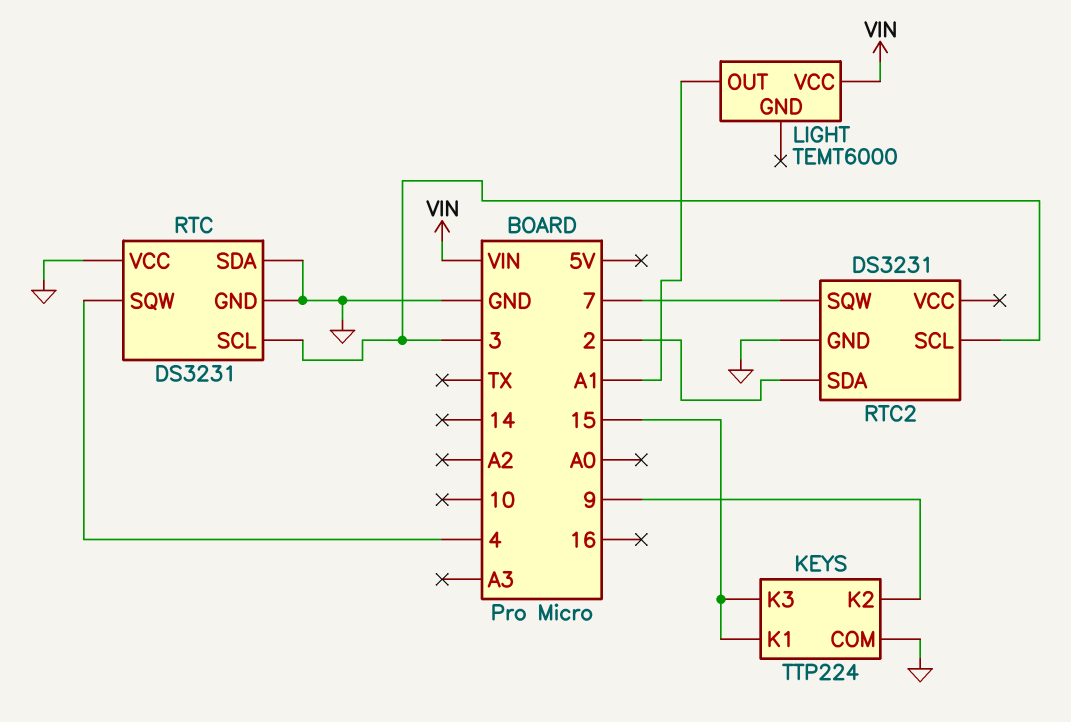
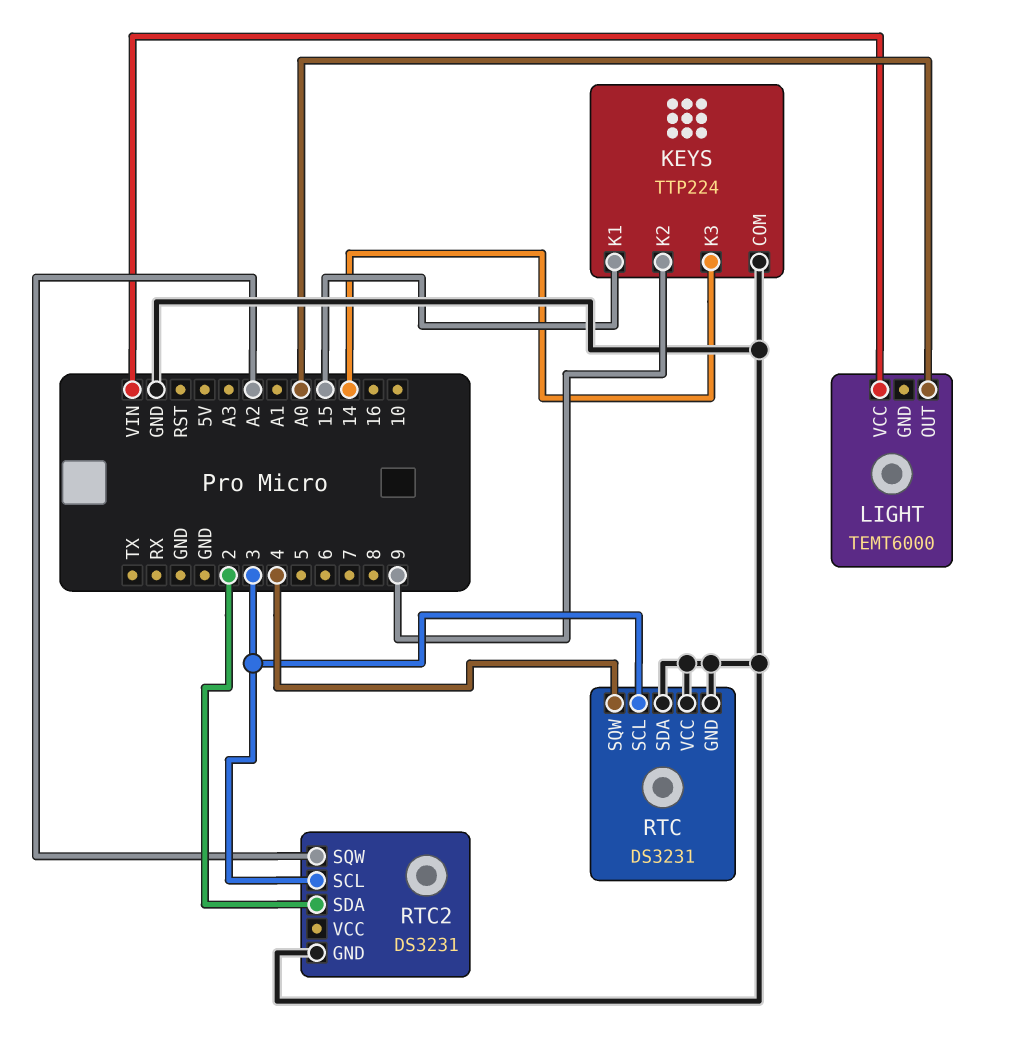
KEYS pin K3: 15 -> 14
LIGHT pin OUT: A1 -> A0
RTC2 pin SQW: 7 -> A2

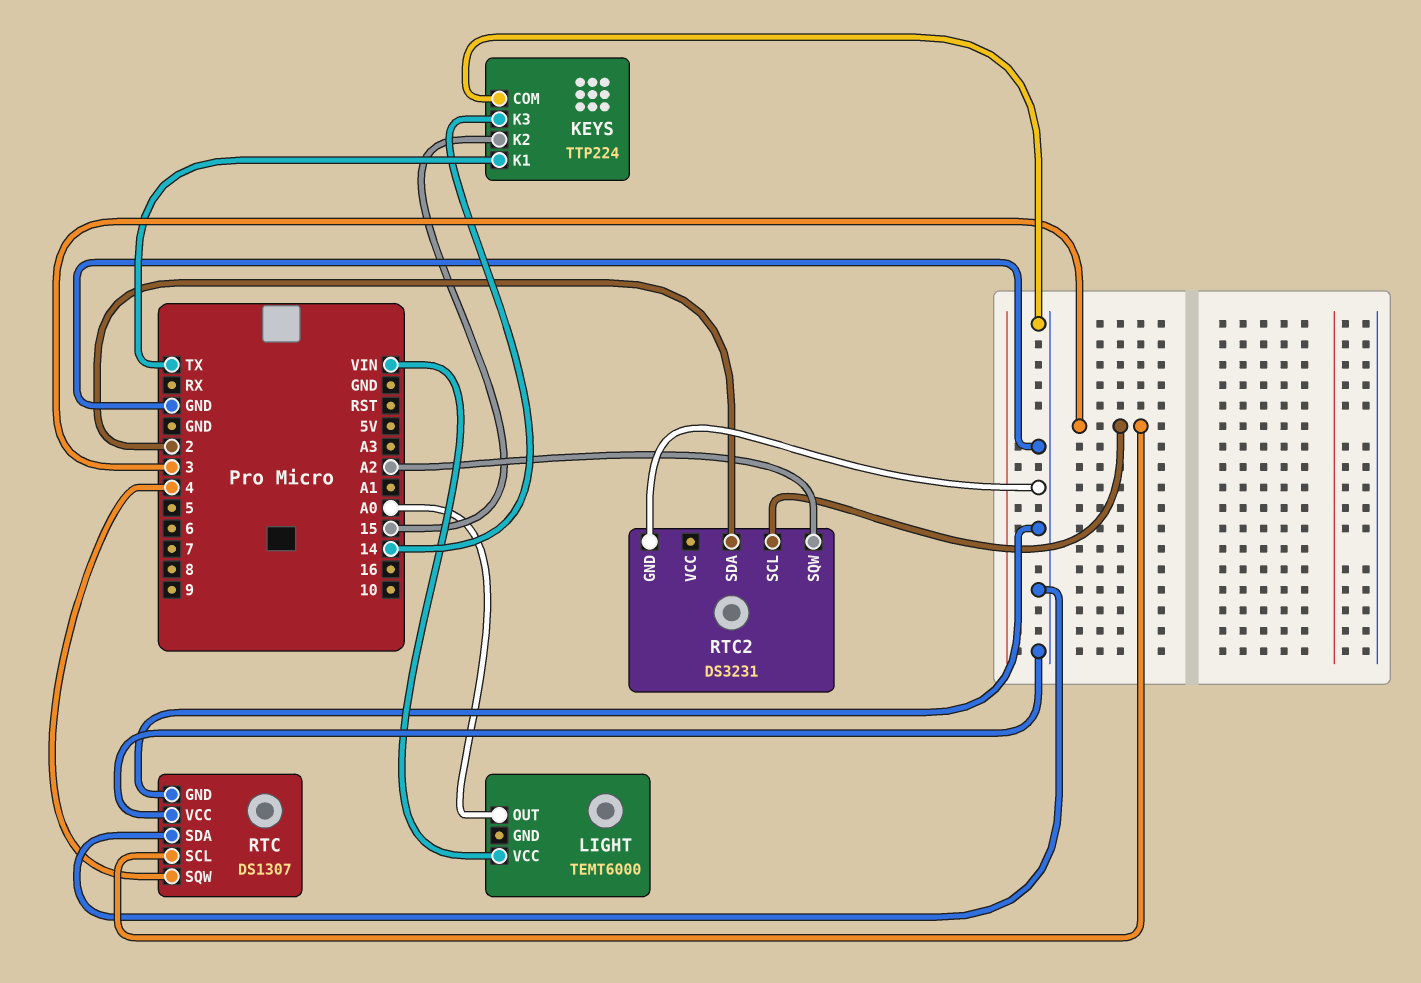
KEYS pin K1: 15 -> TX
KEYS pin K2: 9 -> 15
RTC: DS3231 -> DS1307

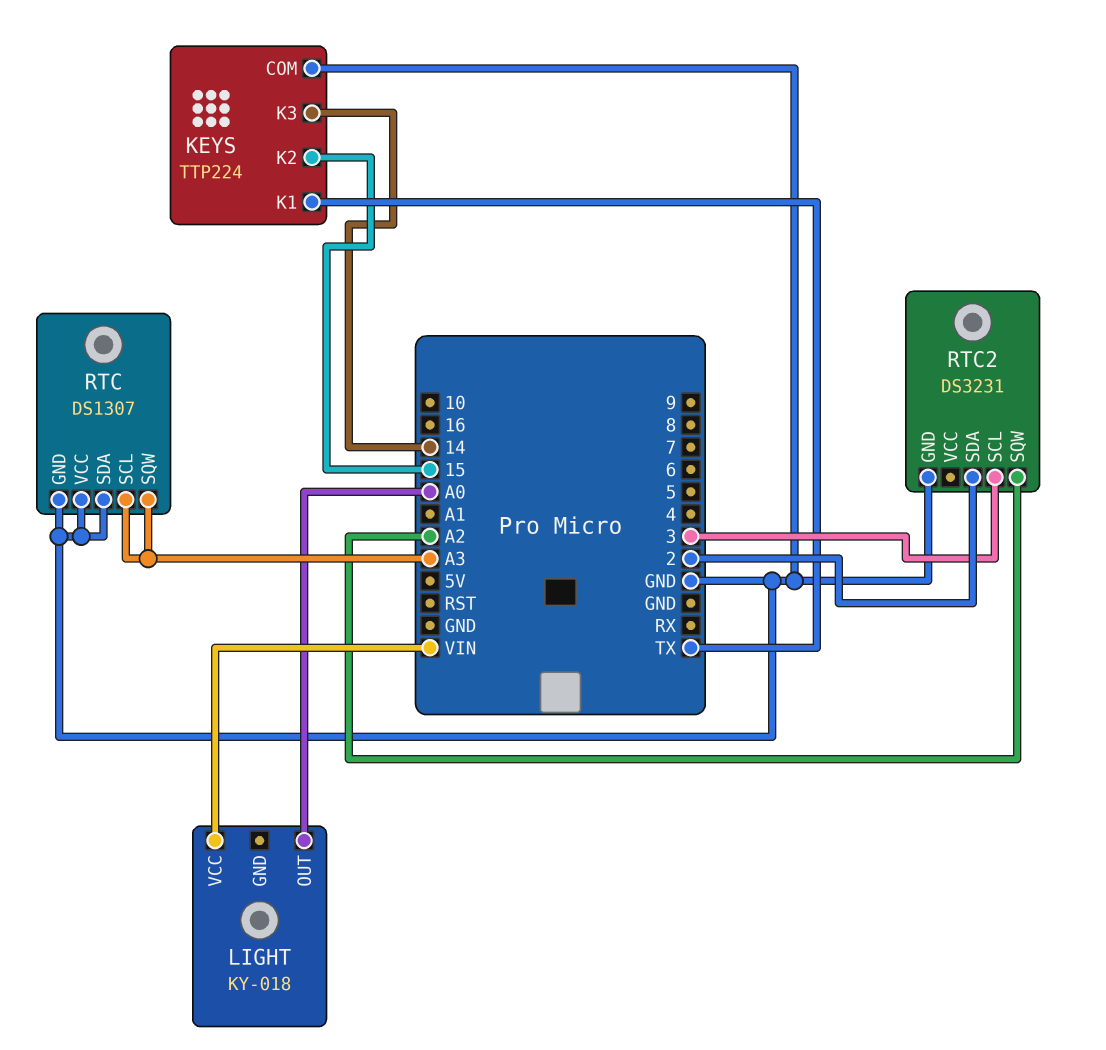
LIGHT: TEMT6000 -> KY-018
RTC pin SCL: 3 -> A3
RTC pin SQW: 4 -> A3

